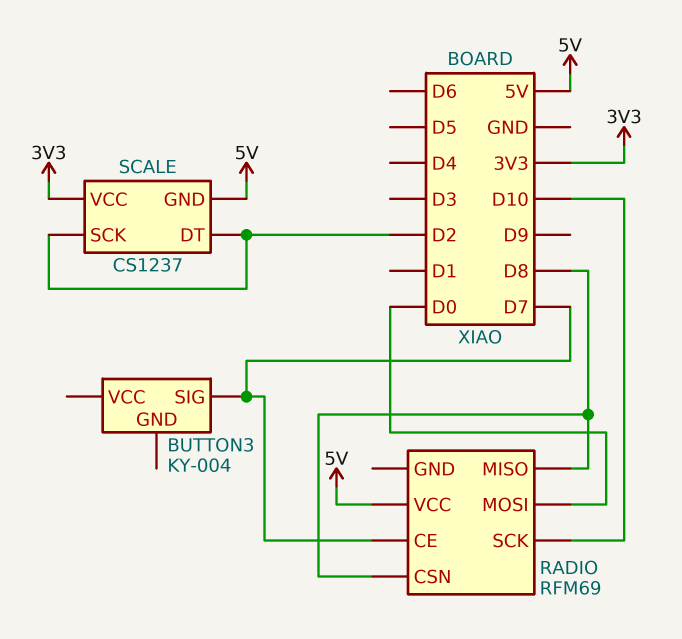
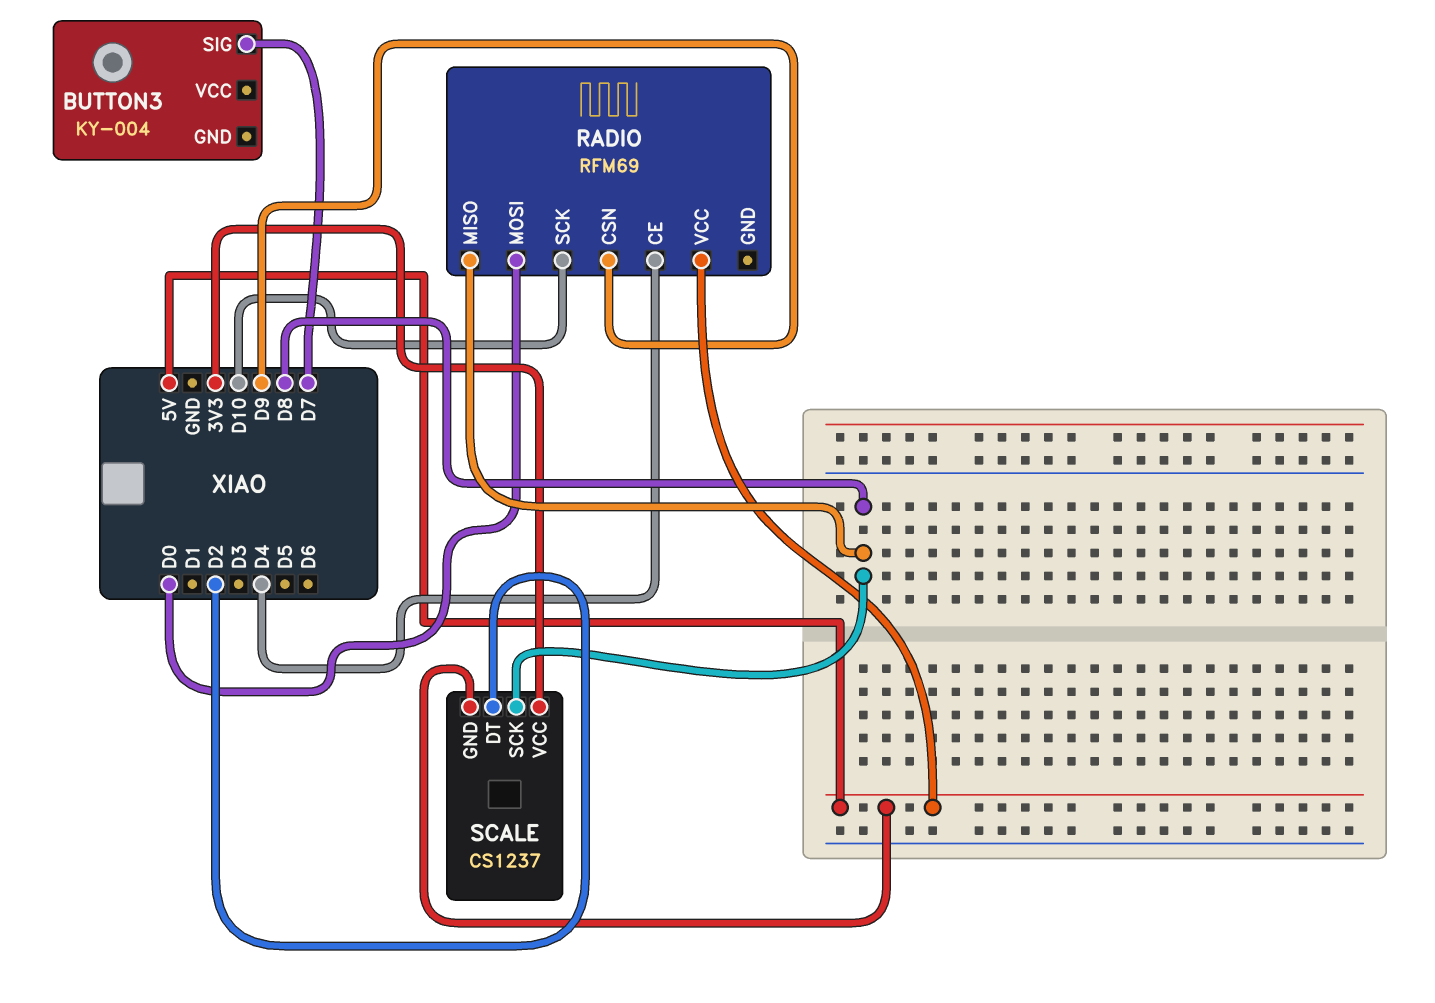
RADIO pin CE: D7 -> D4
RADIO pin CSN: D8 -> D9
SCALE pin SCK: D2 -> D8

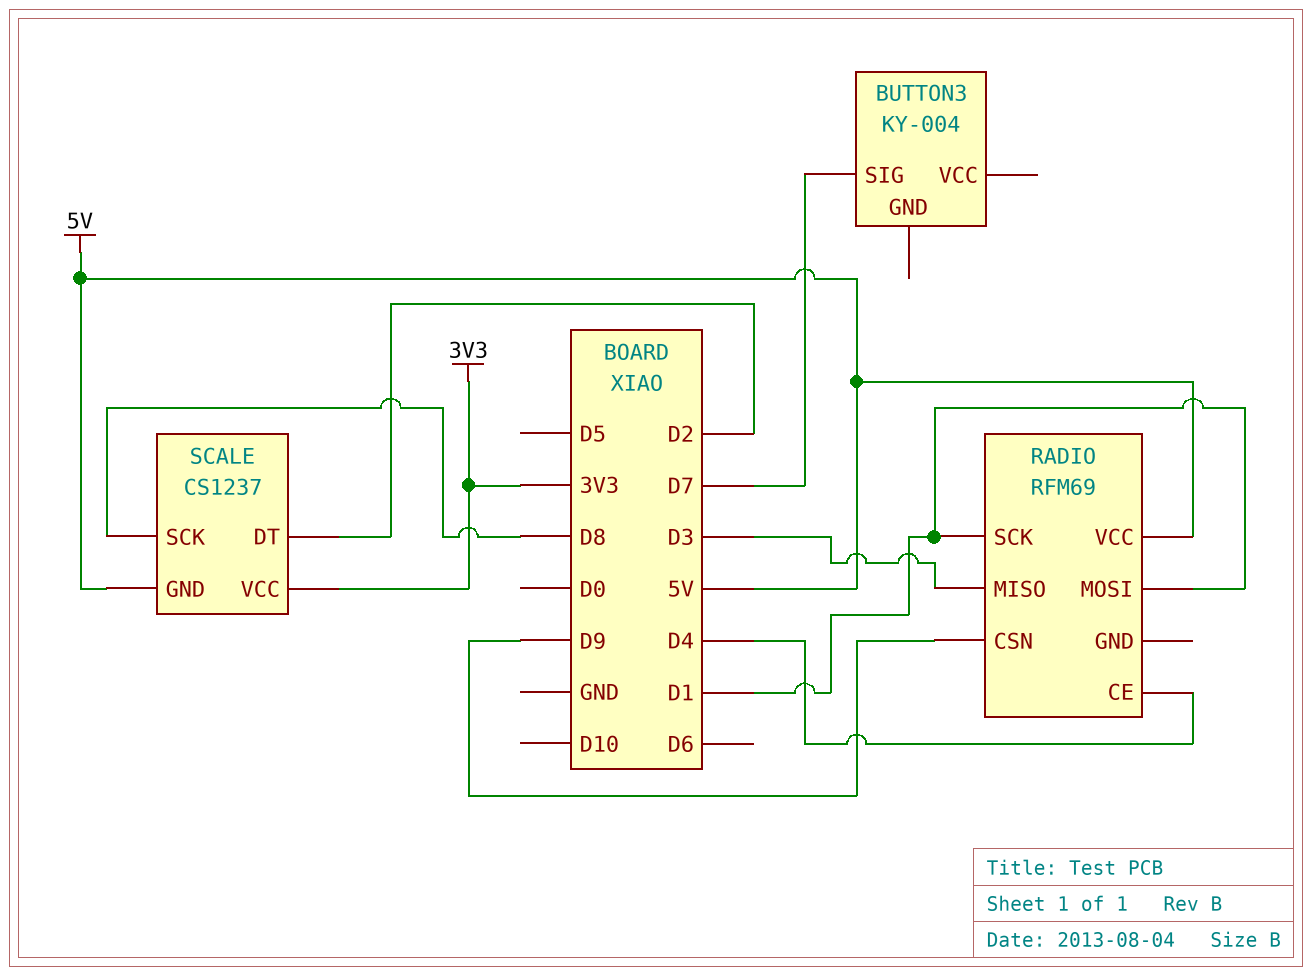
RADIO pin MISO: D8 -> D3
RADIO pin MOSI: D0 -> D1
RADIO pin SCK: D10 -> D1

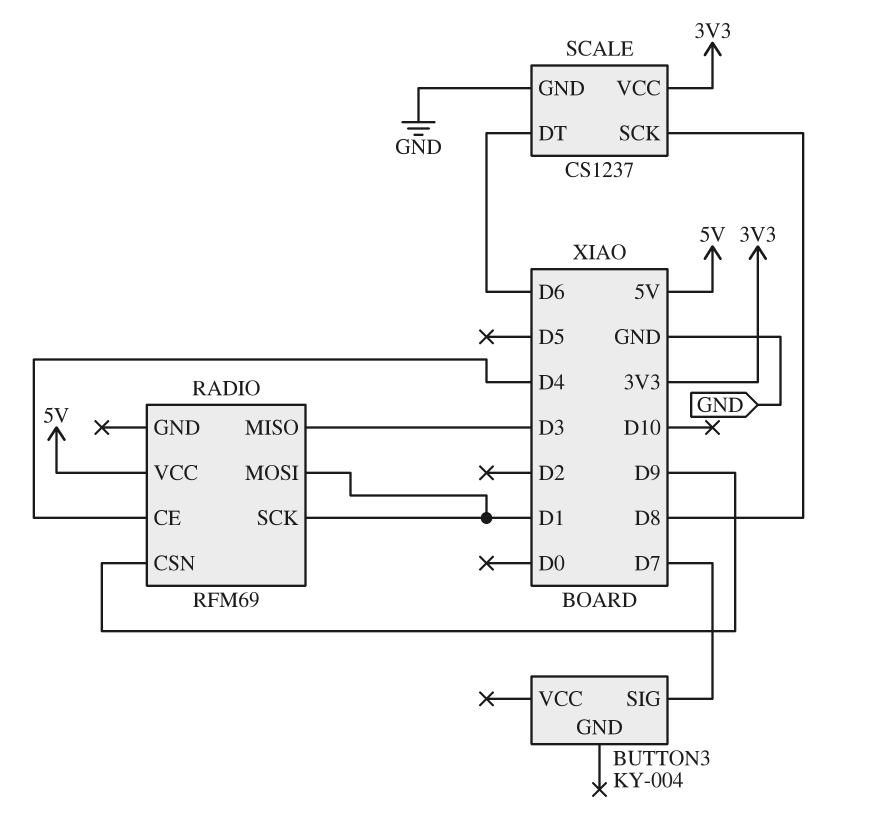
SCALE pin DT: D2 -> D6
SCALE pin GND: 5V -> GND

